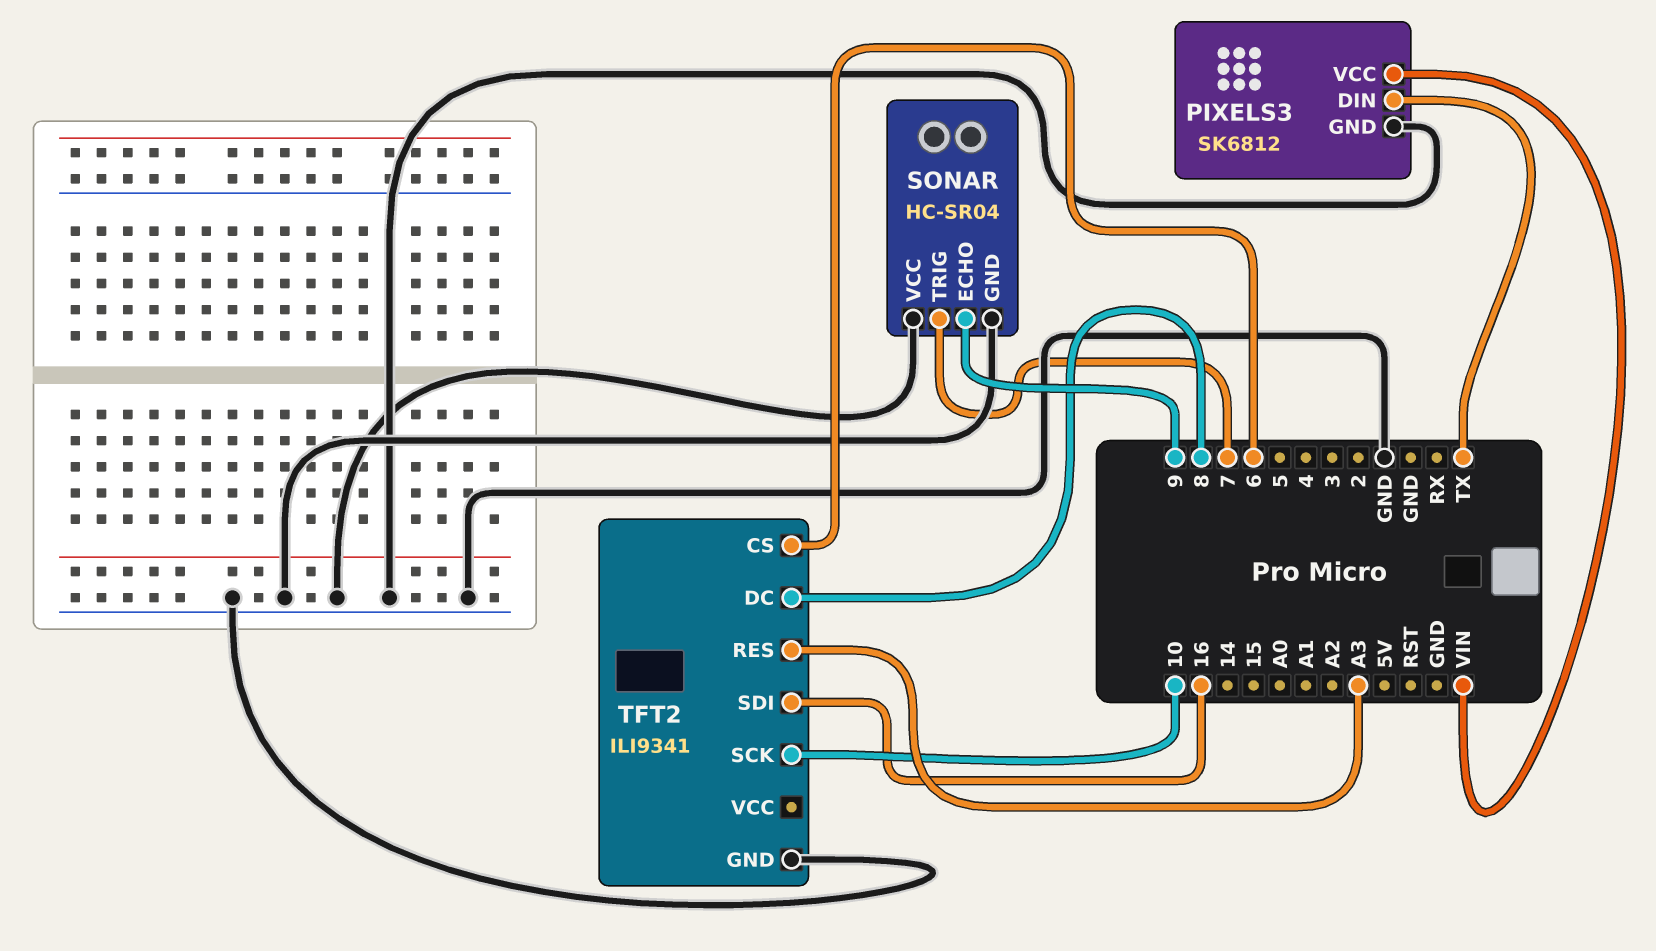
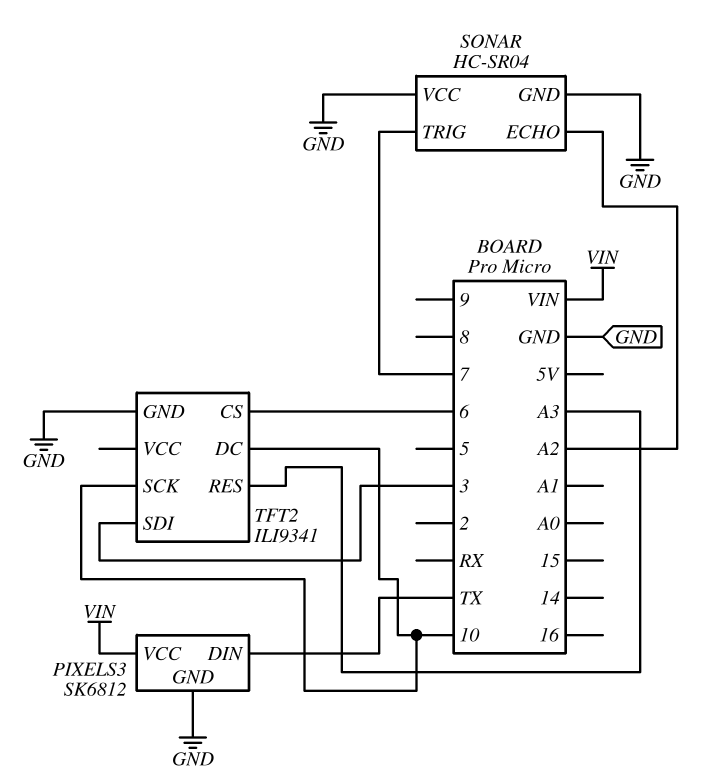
SONAR pin ECHO: 9 -> A2
TFT2 pin DC: 8 -> 10
TFT2 pin SDI: 16 -> 3

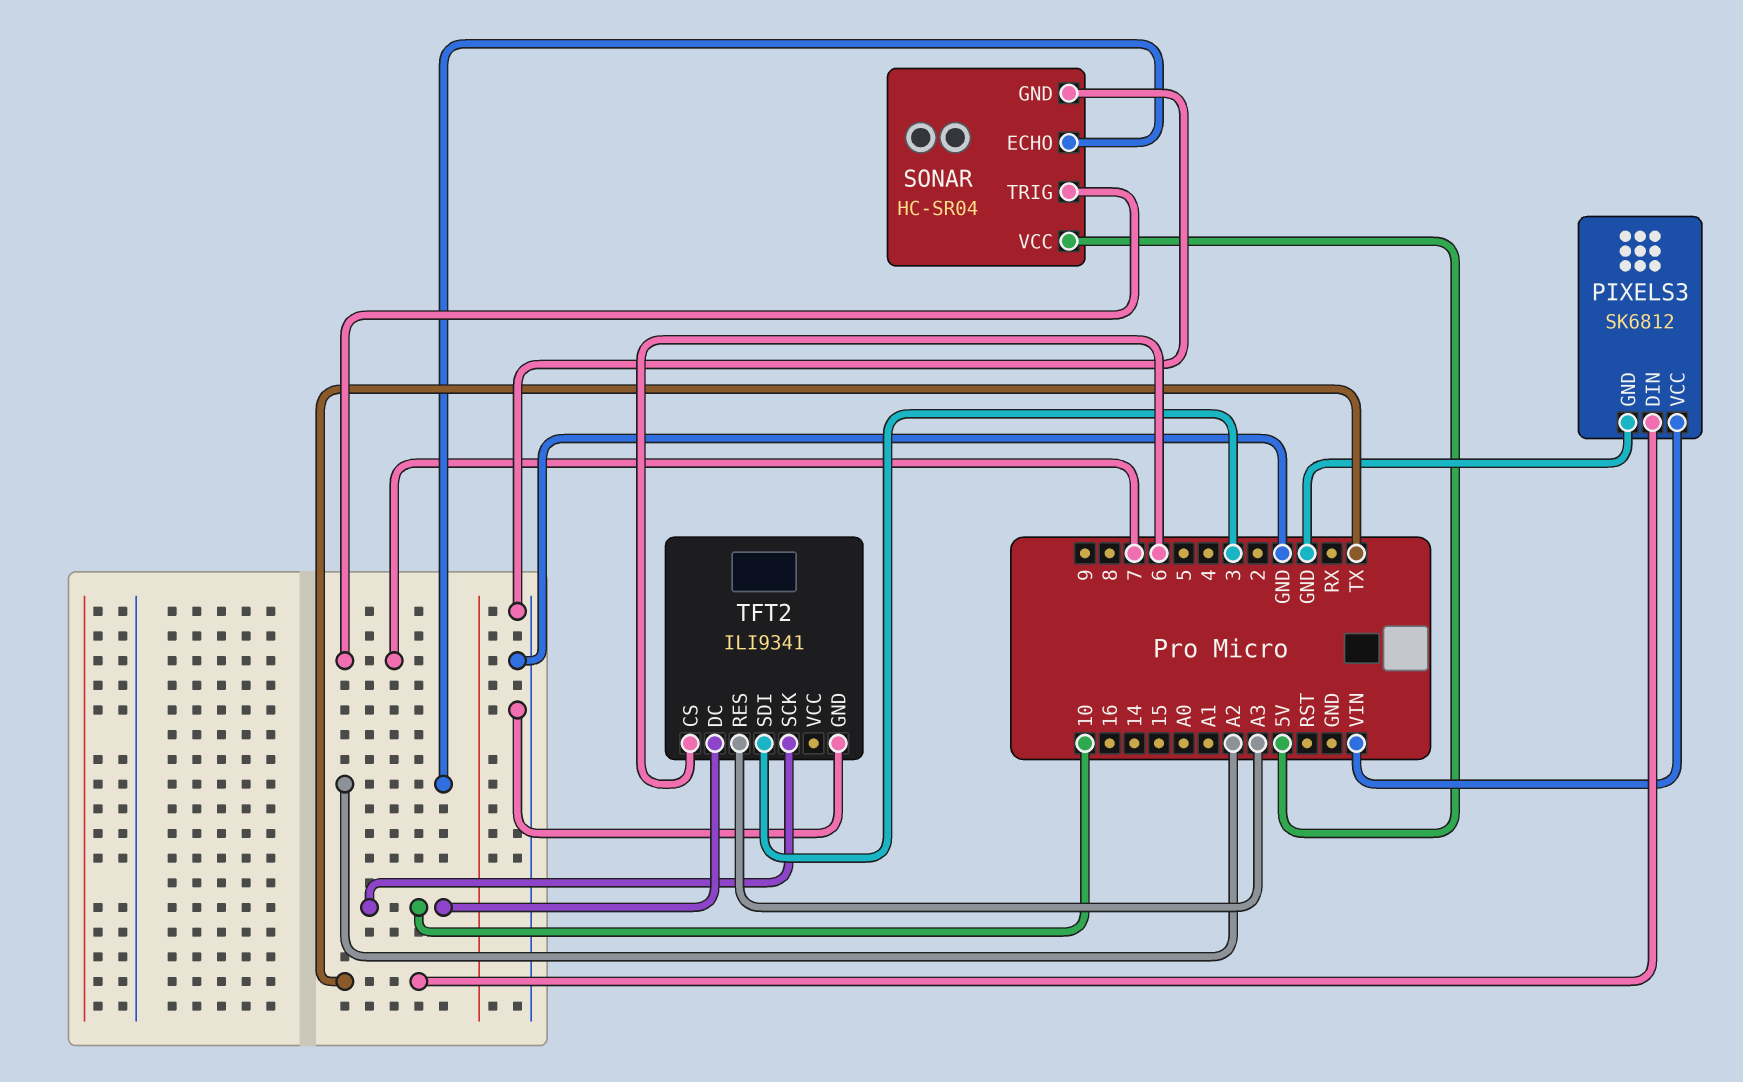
SONAR pin VCC: GND -> 5V

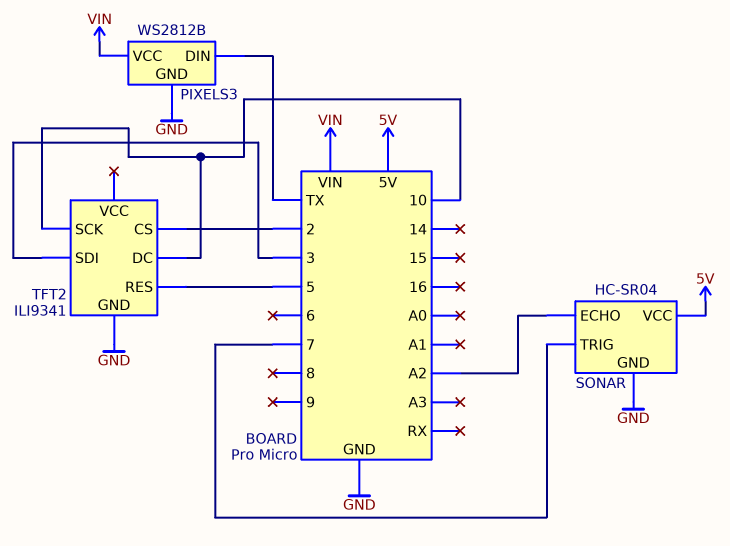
PIXELS3: SK6812 -> WS2812B
TFT2 pin CS: 6 -> 2
TFT2 pin RES: A3 -> 5

